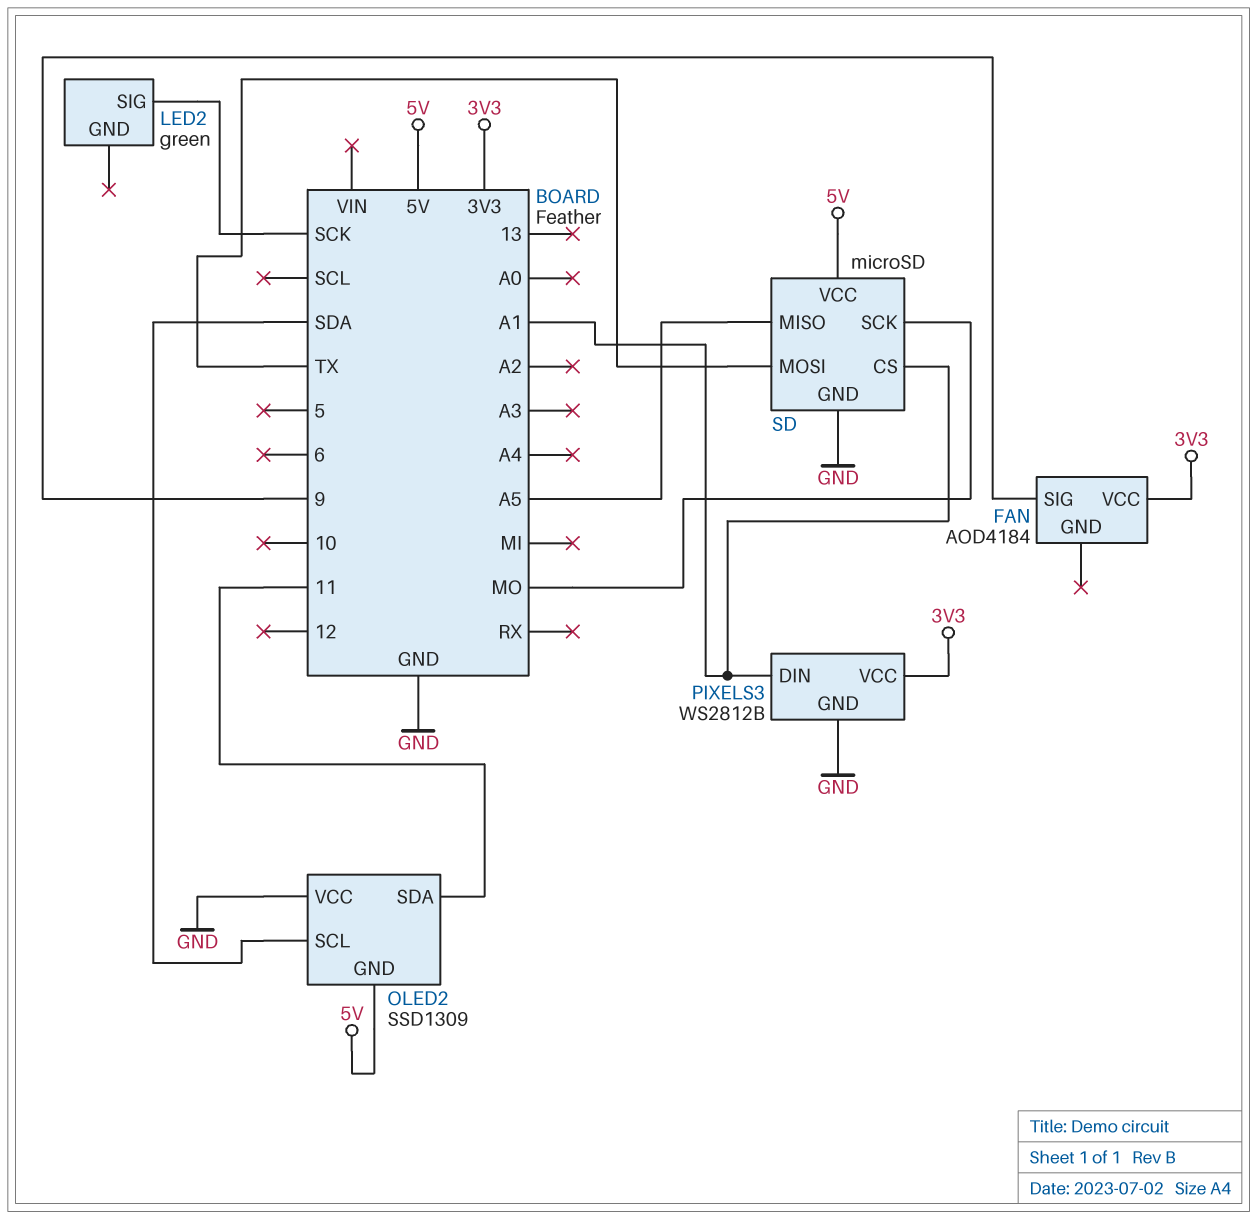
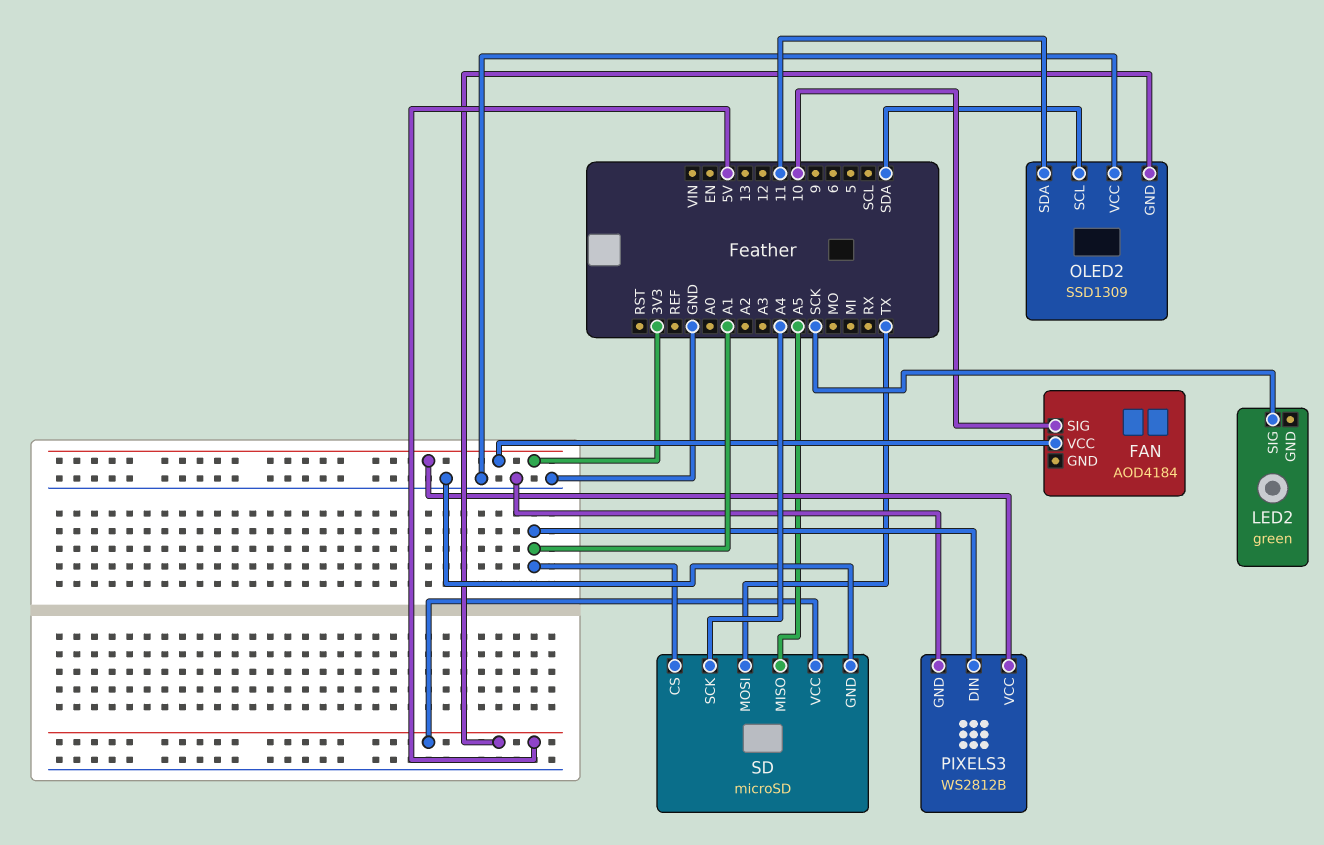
FAN pin SIG: 9 -> 10
SD pin SCK: MO -> A4

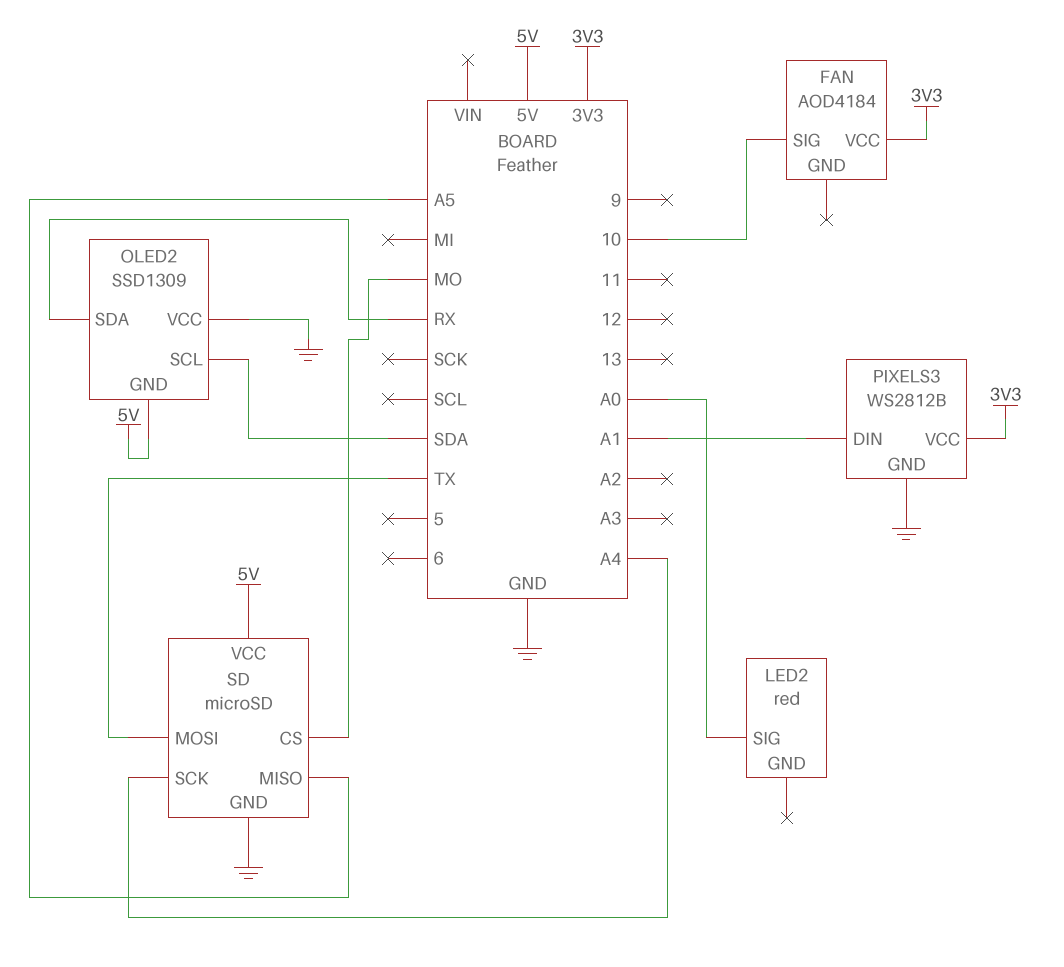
LED2: green -> red
LED2 pin SIG: SCK -> A0
OLED2 pin SDA: 11 -> RX
SD pin CS: A1 -> MO

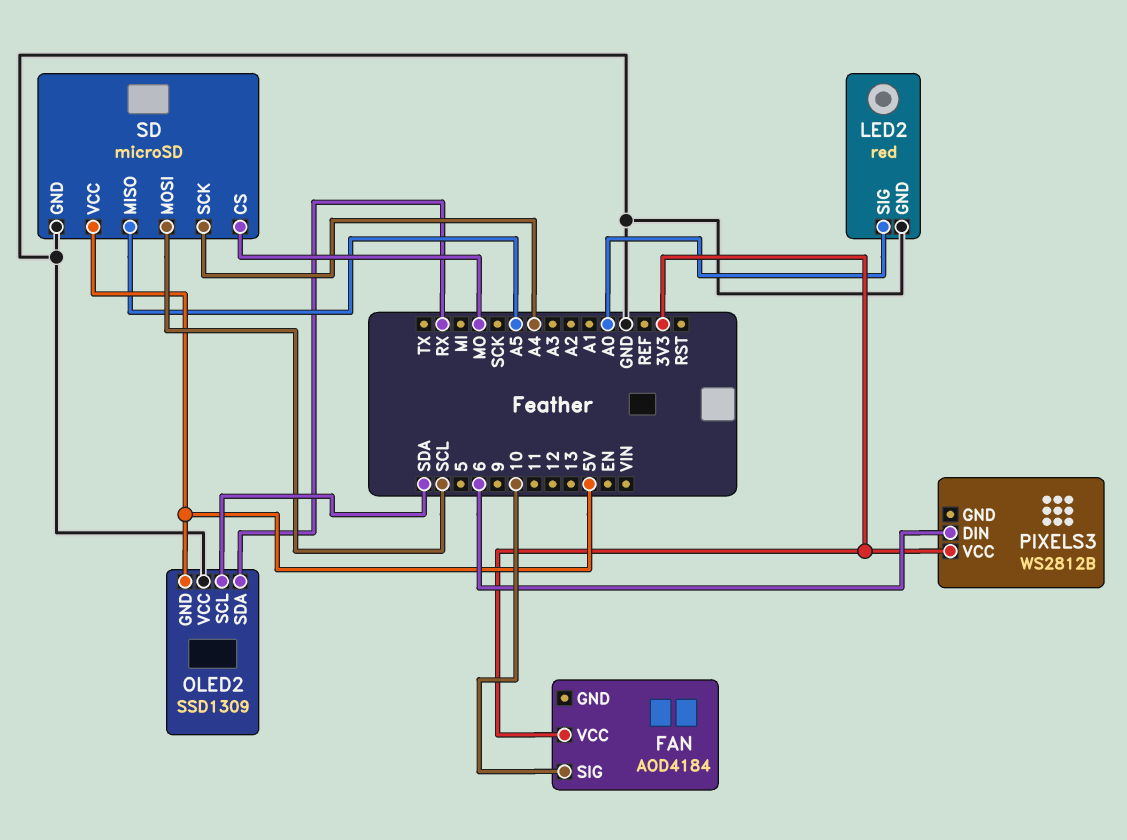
LED2 pin GND: none -> GND
PIXELS3 pin DIN: A1 -> 6
PIXELS3 pin GND: GND -> none
SD pin MOSI: TX -> SCL

